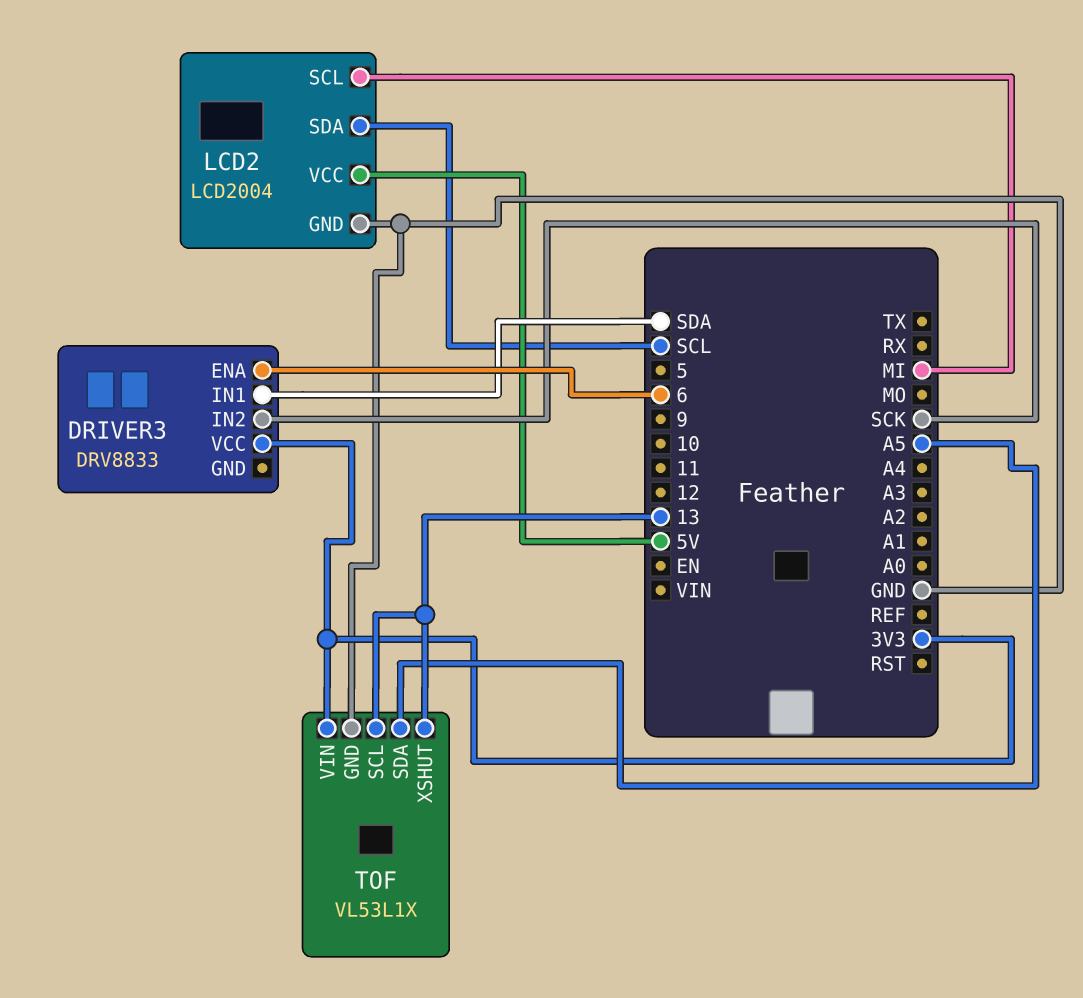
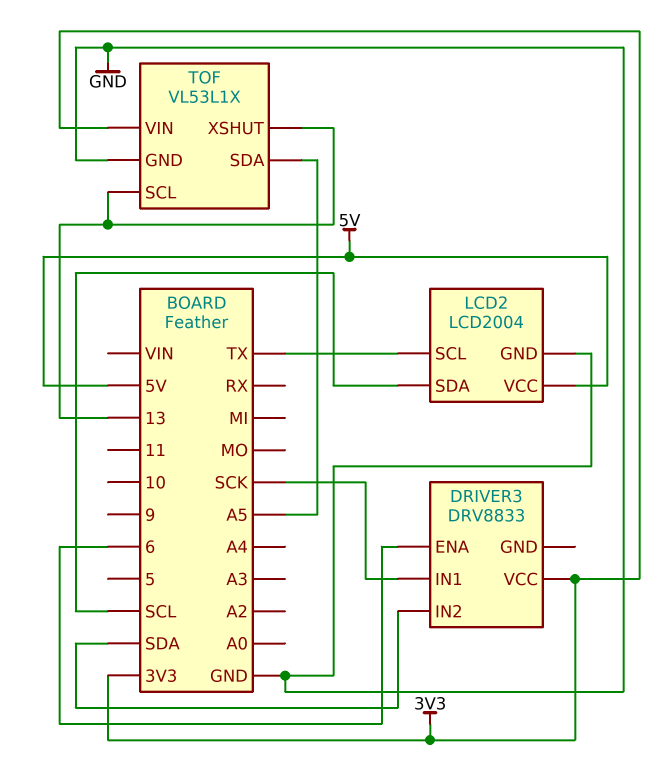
DRIVER3 pin IN1: SDA -> SCK
DRIVER3 pin IN2: SCK -> SDA
LCD2 pin SCL: MI -> TX

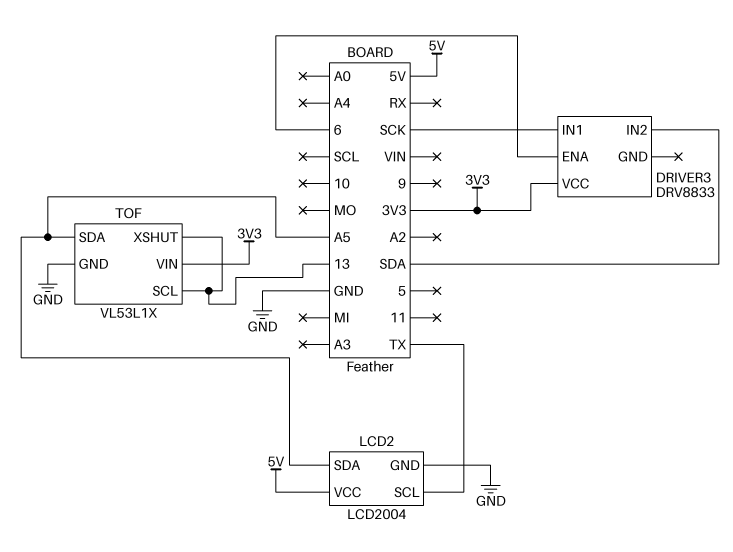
LCD2 pin SDA: SCL -> A5

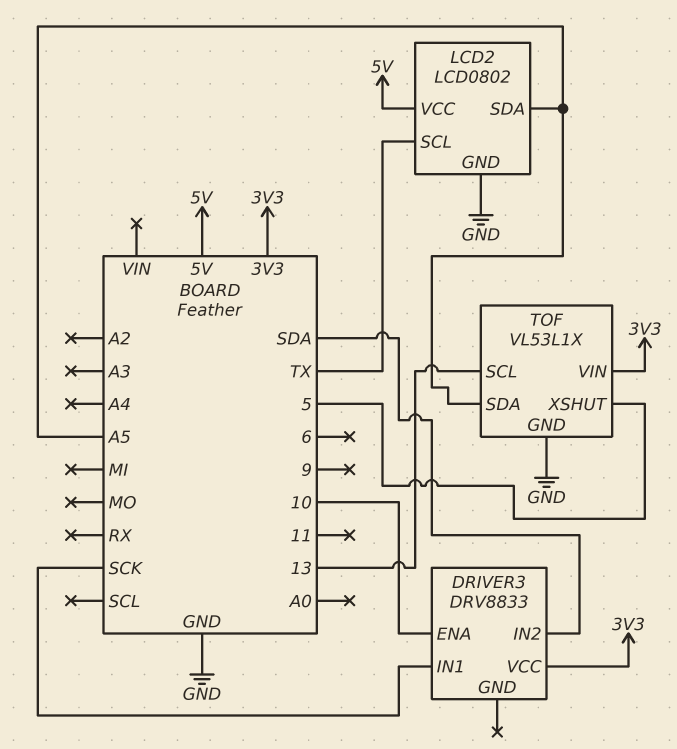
DRIVER3 pin ENA: 6 -> 10
LCD2: LCD2004 -> LCD0802
TOF pin XSHUT: 13 -> 5

